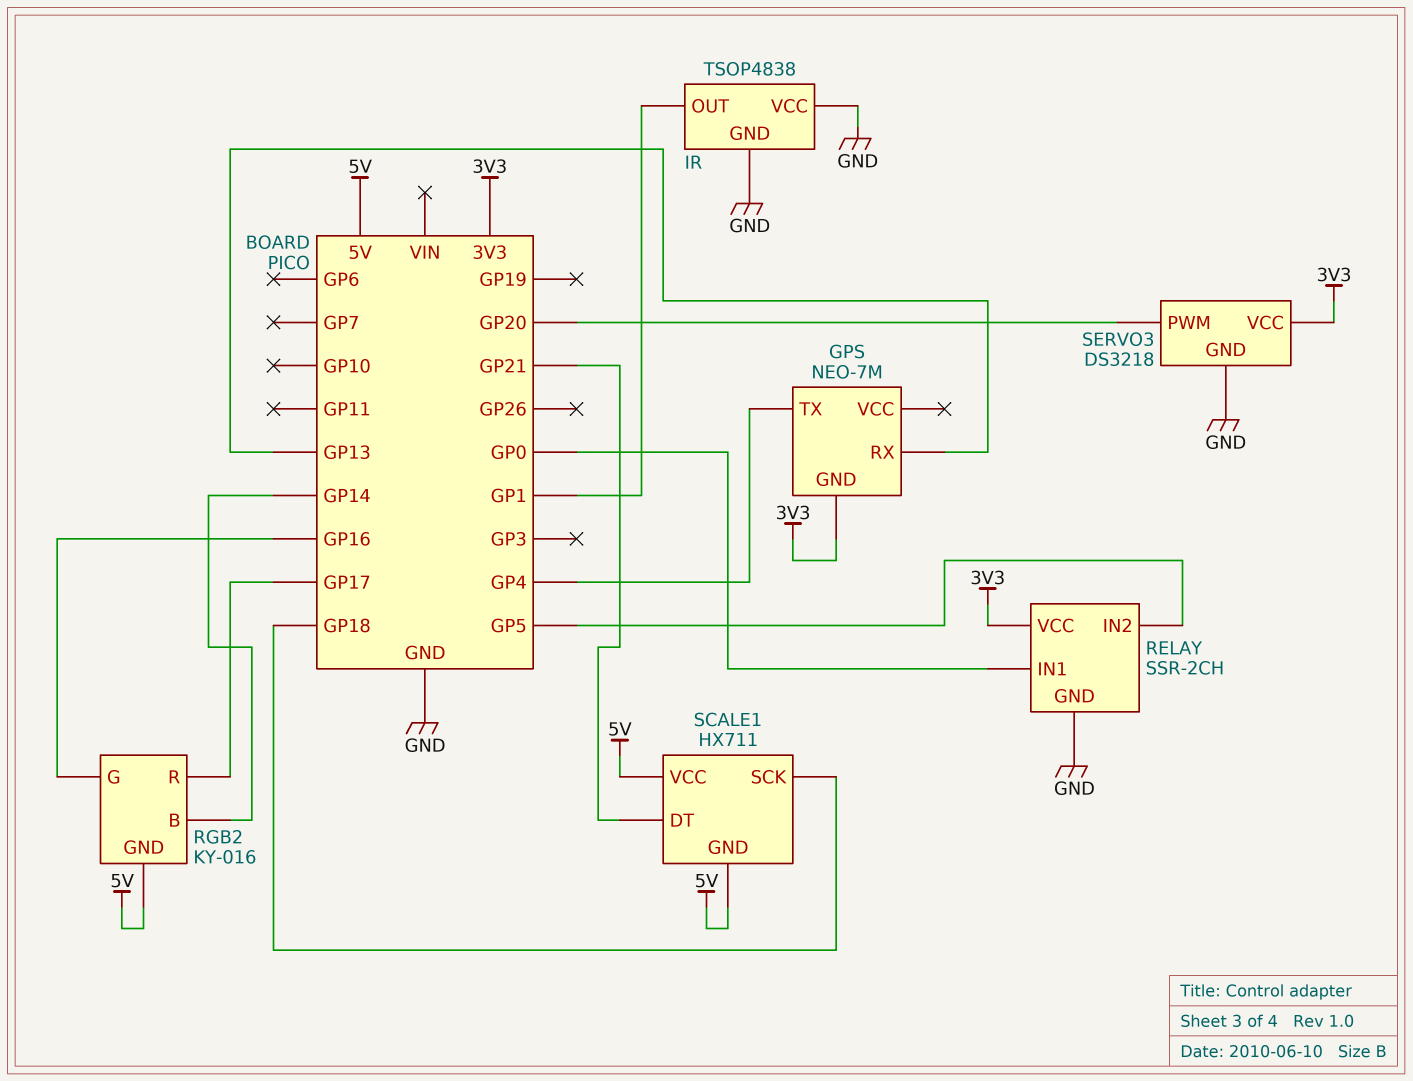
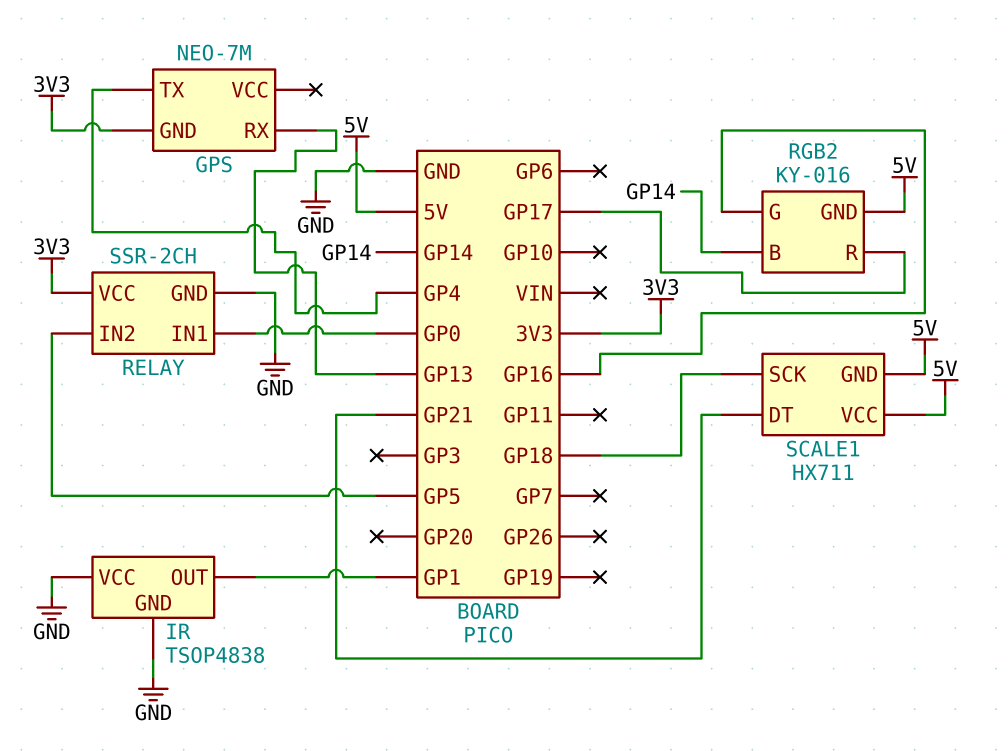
SERVO3: DS3218 -> none
SERVO3 pin GND: GND -> none
SERVO3 pin PWM: GP20 -> none
SERVO3 pin VCC: 3V3 -> none

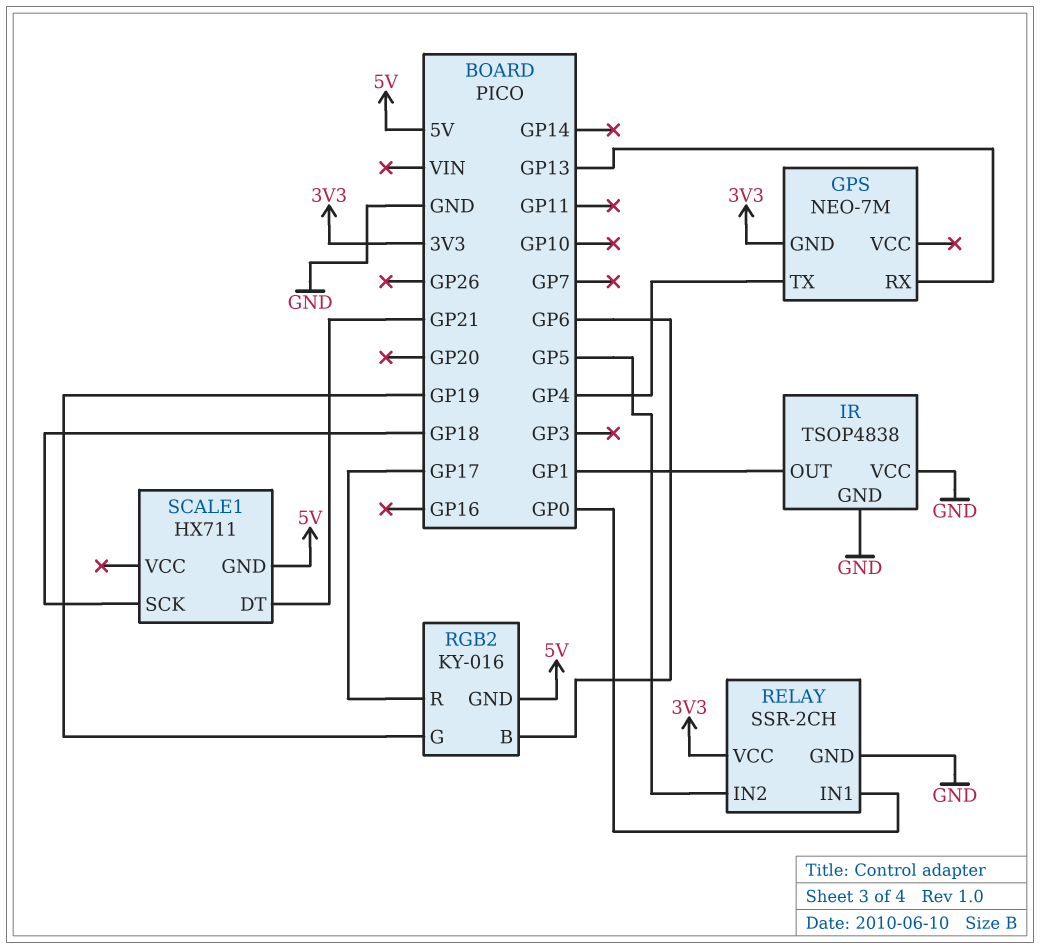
RGB2 pin B: GP14 -> GP6
RGB2 pin G: GP16 -> GP19
SCALE1 pin VCC: 5V -> none

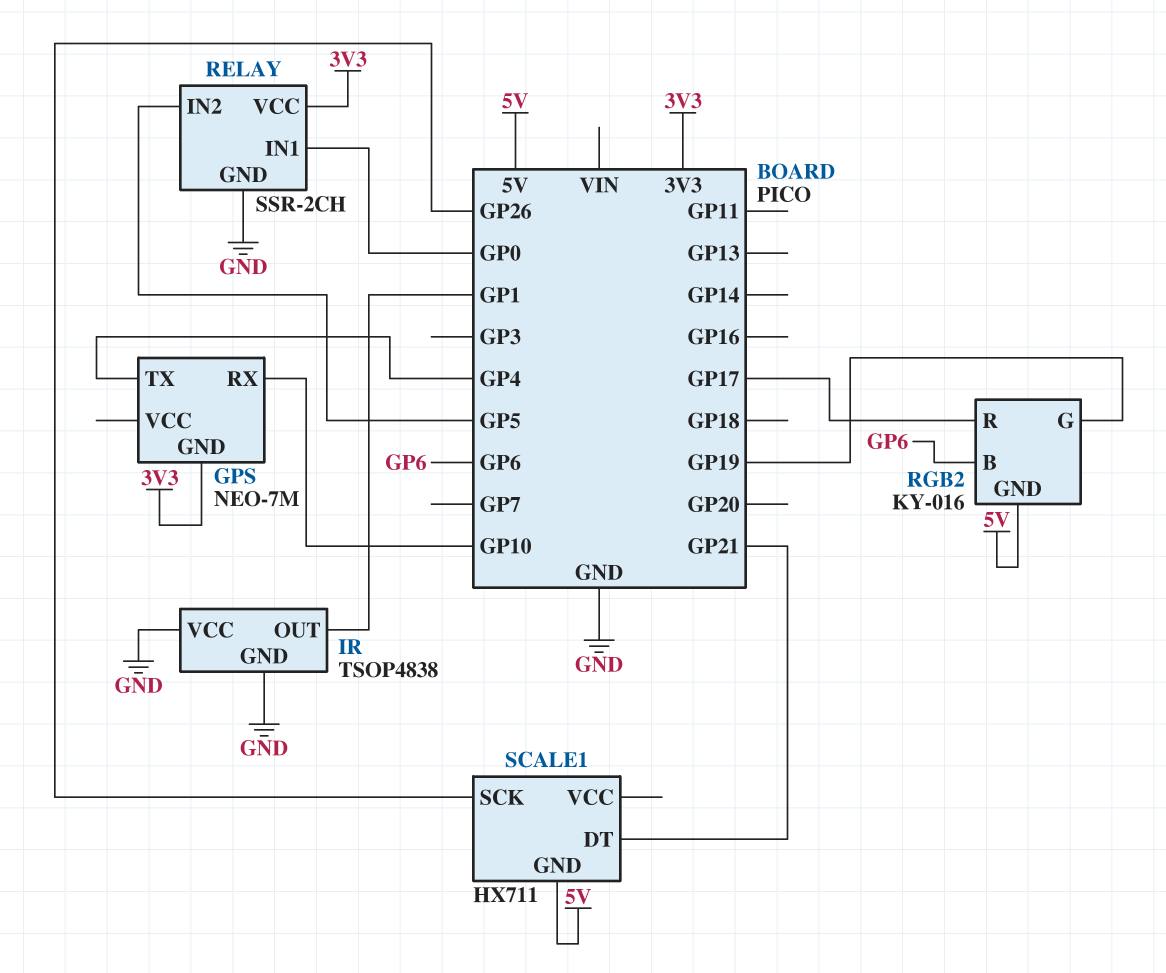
GPS pin RX: GP13 -> GP10
SCALE1 pin SCK: GP18 -> GP26

